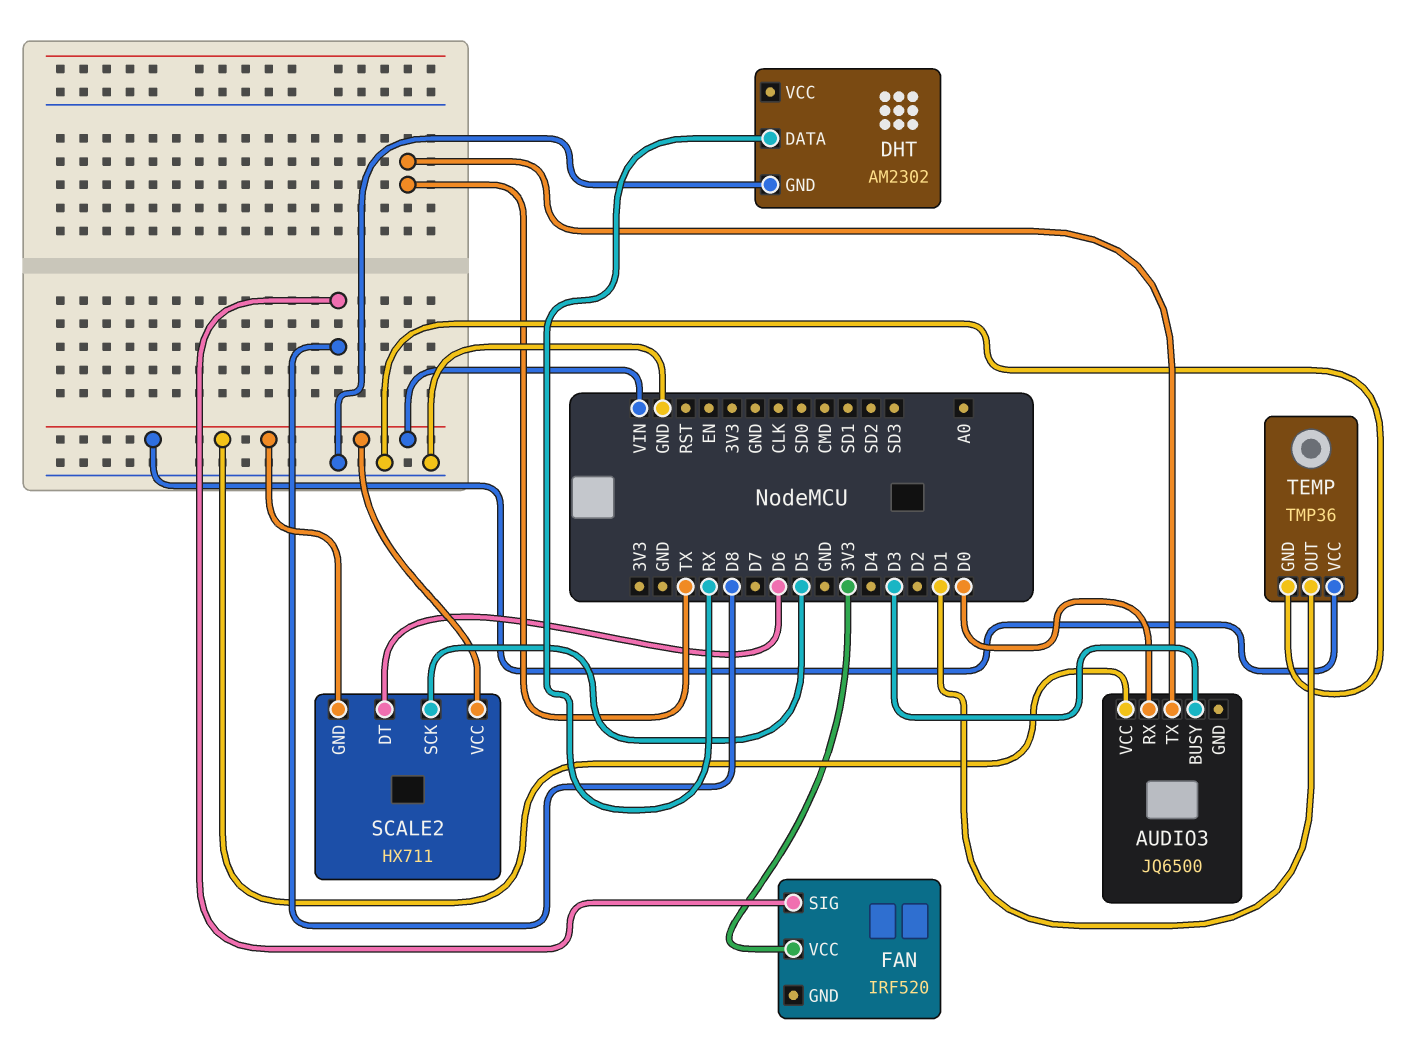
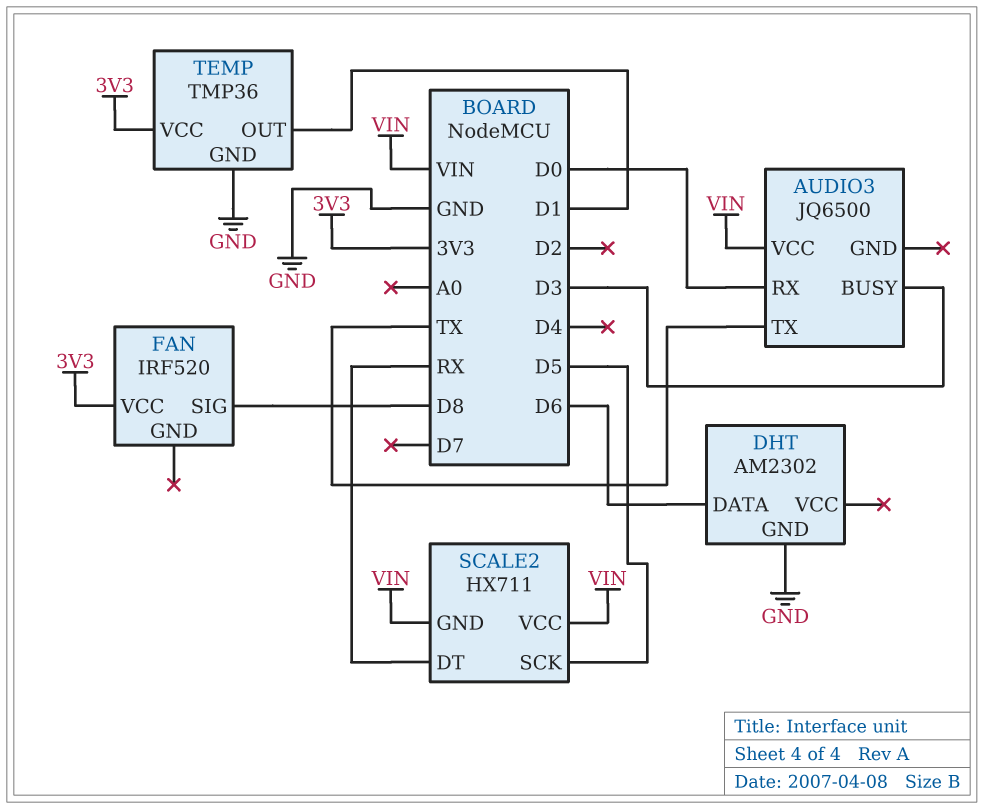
DHT pin DATA: RX -> D6
SCALE2 pin DT: D6 -> RX
TEMP pin VCC: VIN -> 3V3

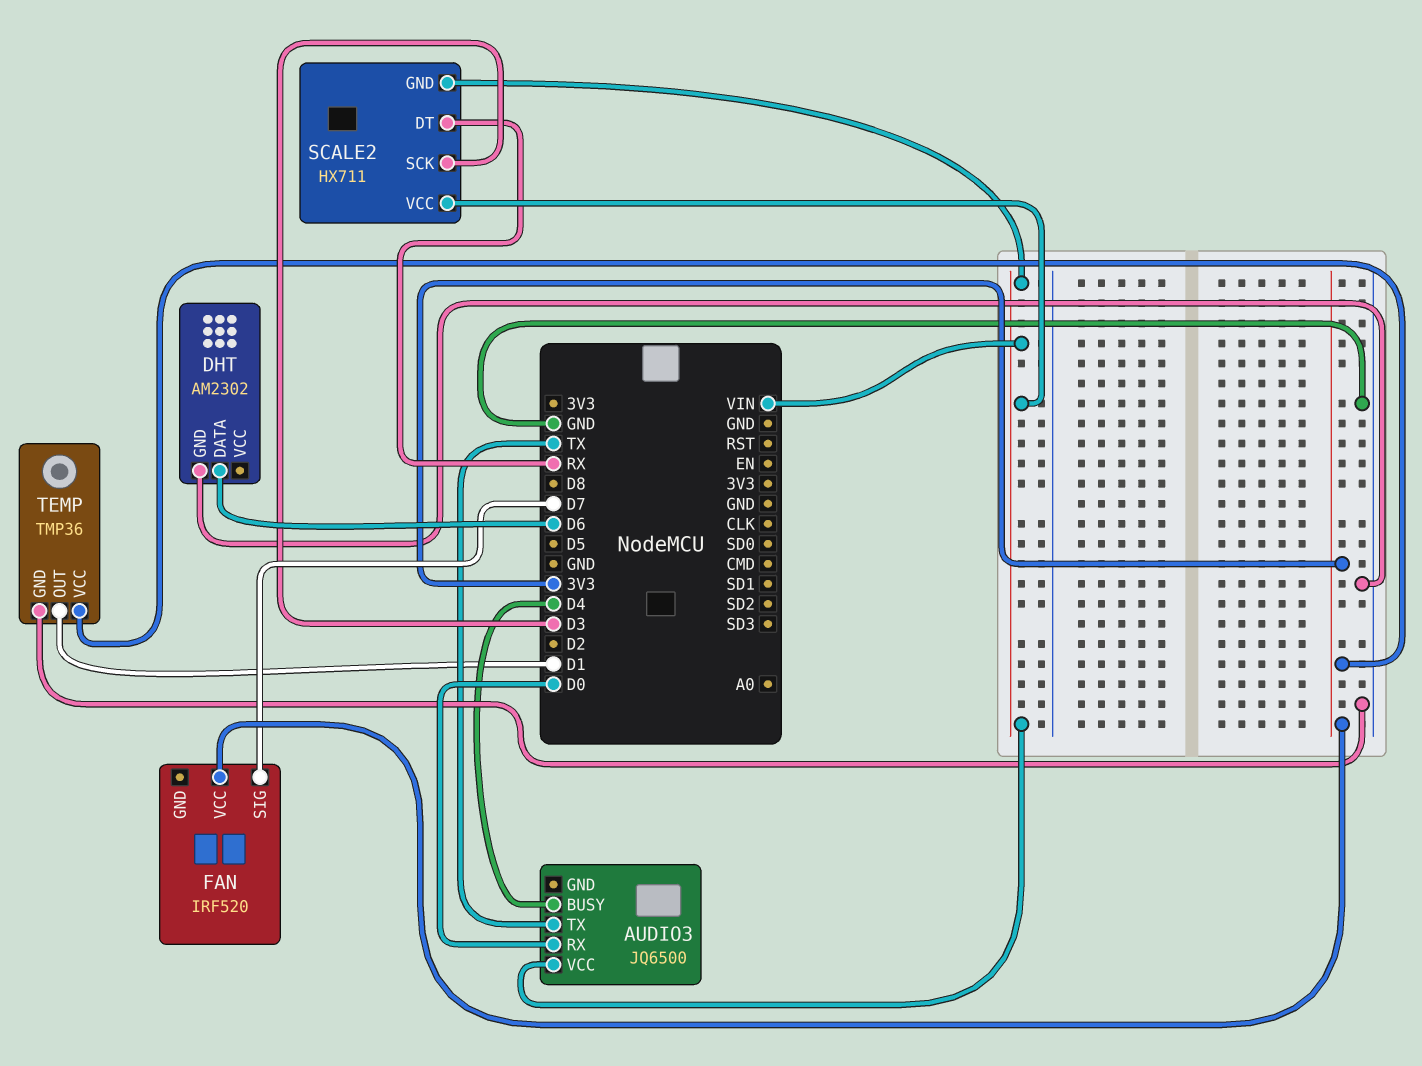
AUDIO3 pin BUSY: D3 -> D4
FAN pin SIG: D8 -> D7
SCALE2 pin SCK: D5 -> D3

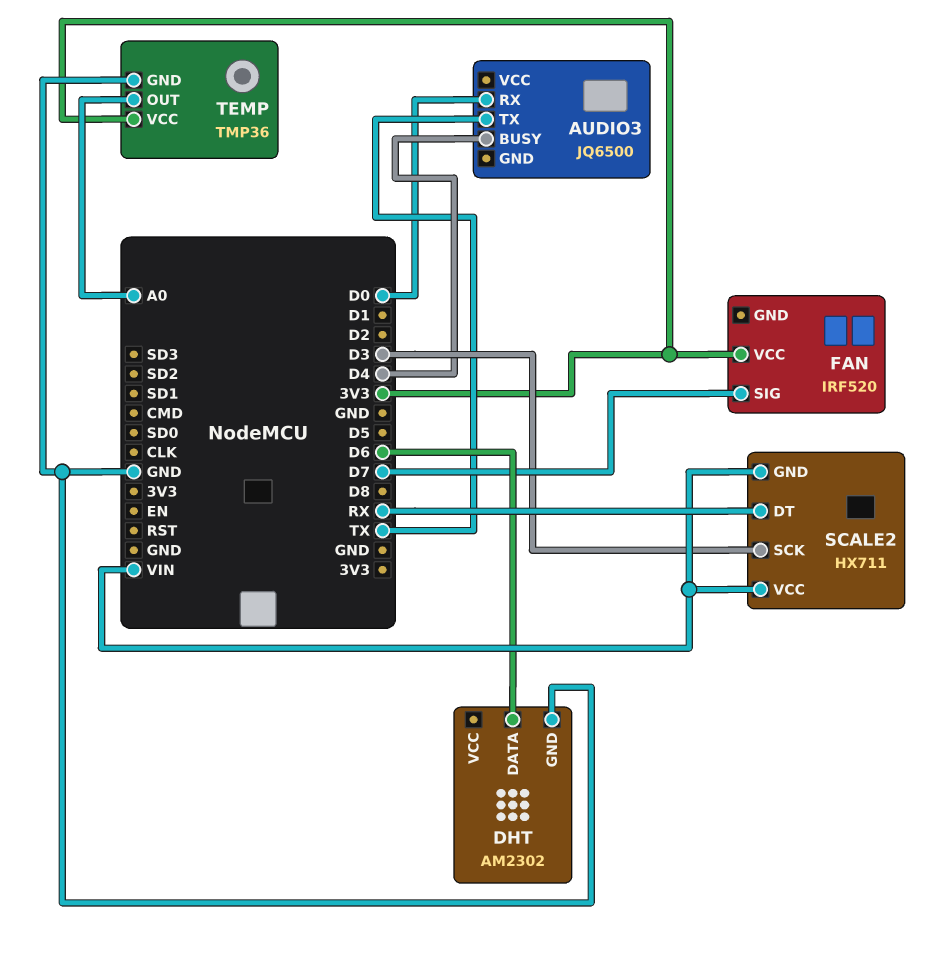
AUDIO3 pin VCC: VIN -> none
TEMP pin OUT: D1 -> A0

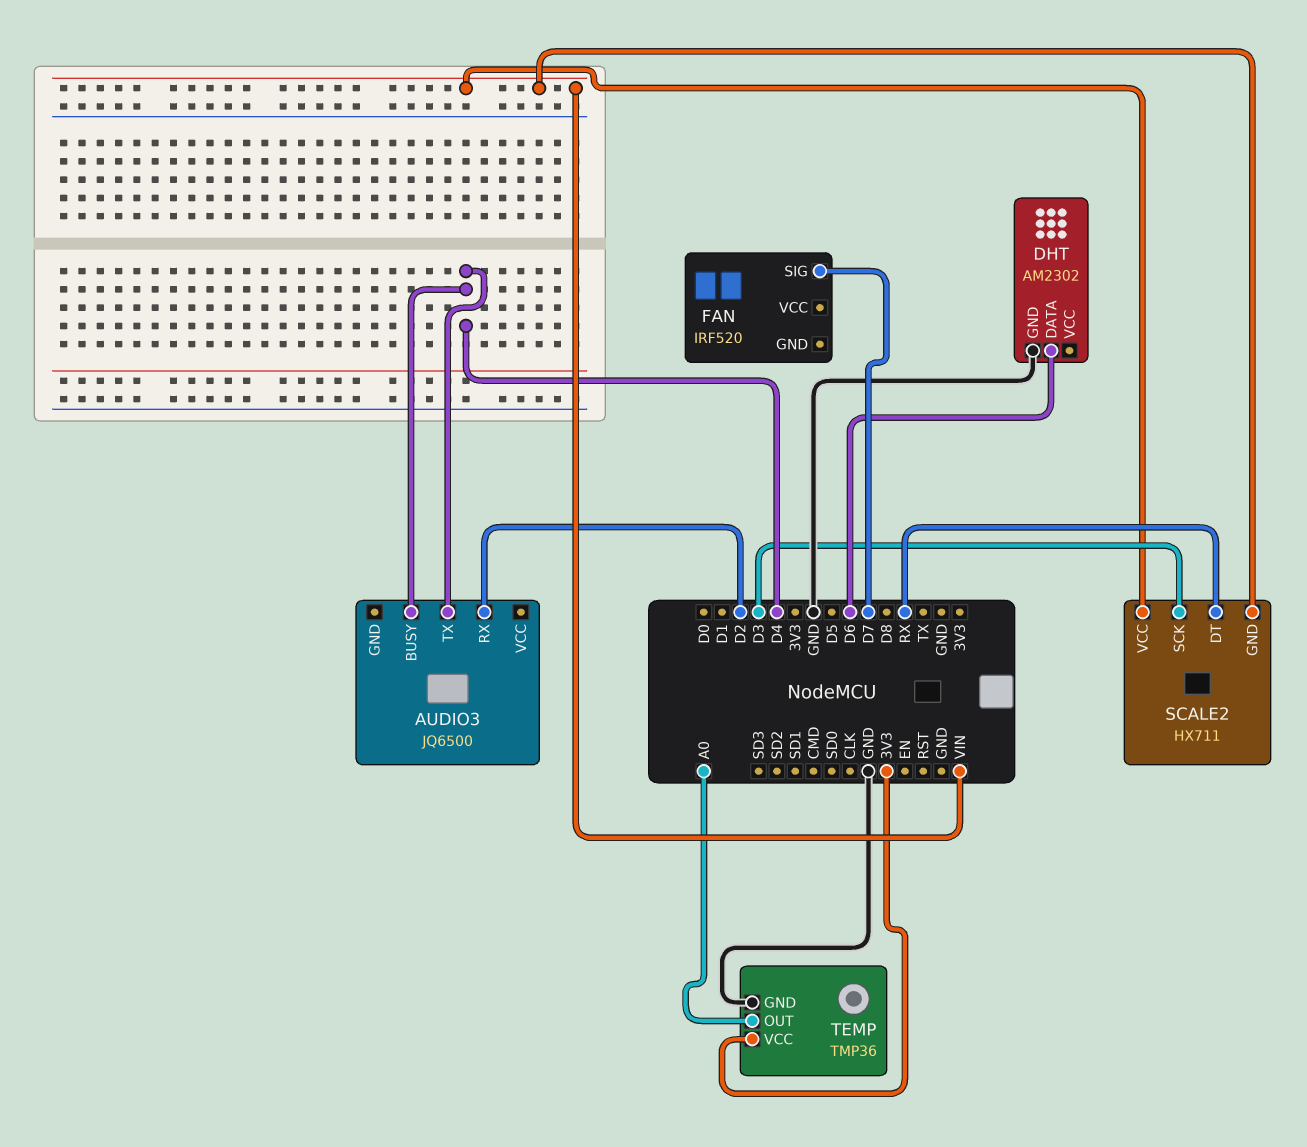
AUDIO3 pin RX: D0 -> D2
AUDIO3 pin TX: TX -> D4
FAN pin VCC: 3V3 -> none

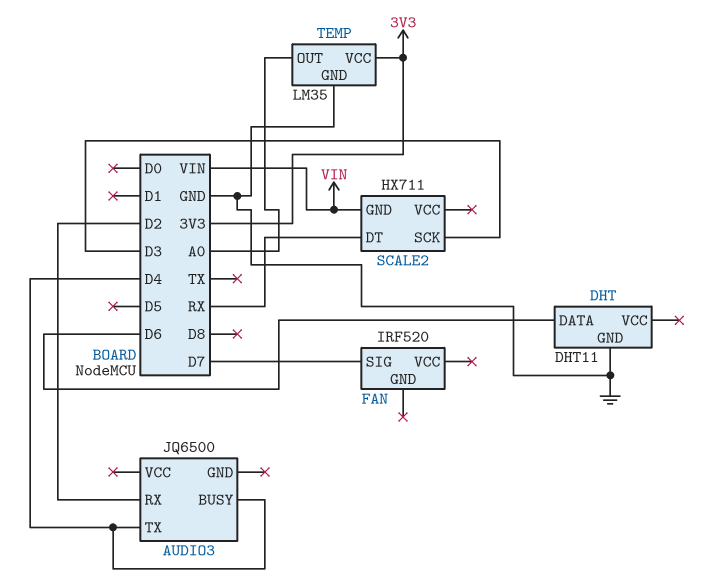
DHT: AM2302 -> DHT11
SCALE2 pin VCC: VIN -> none
TEMP: TMP36 -> LM35

